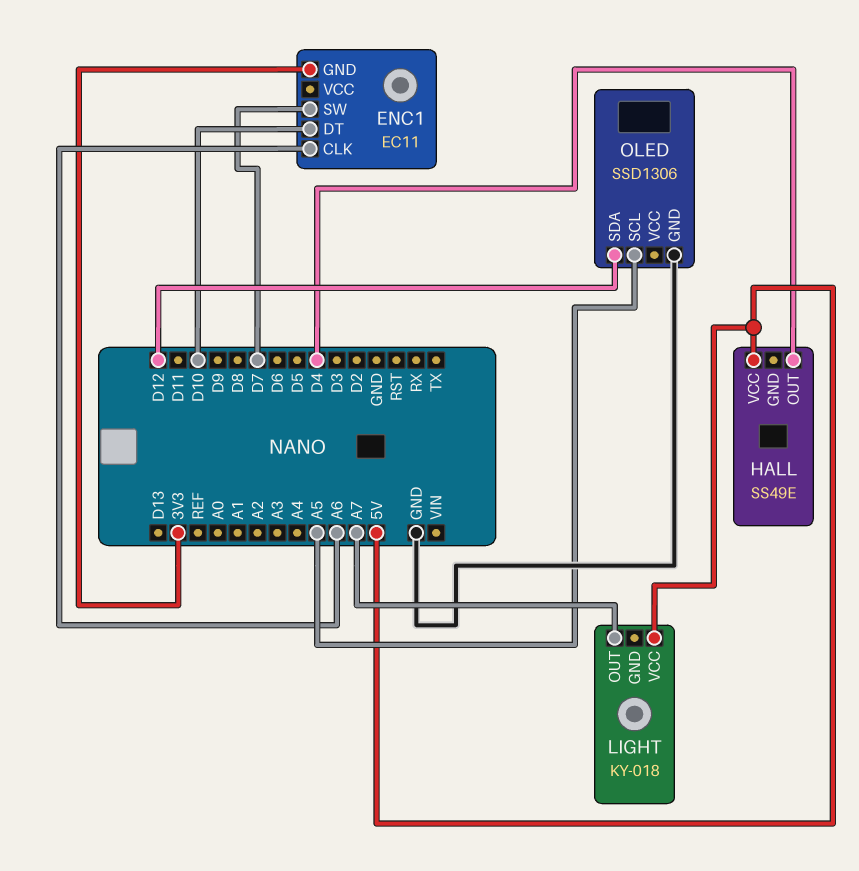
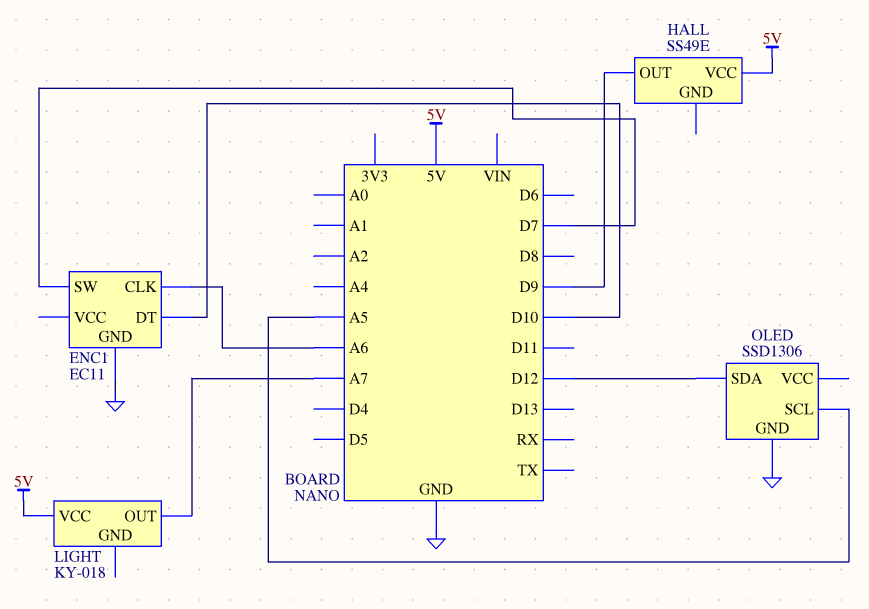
ENC1 pin GND: 3V3 -> GND
HALL pin OUT: D4 -> D9

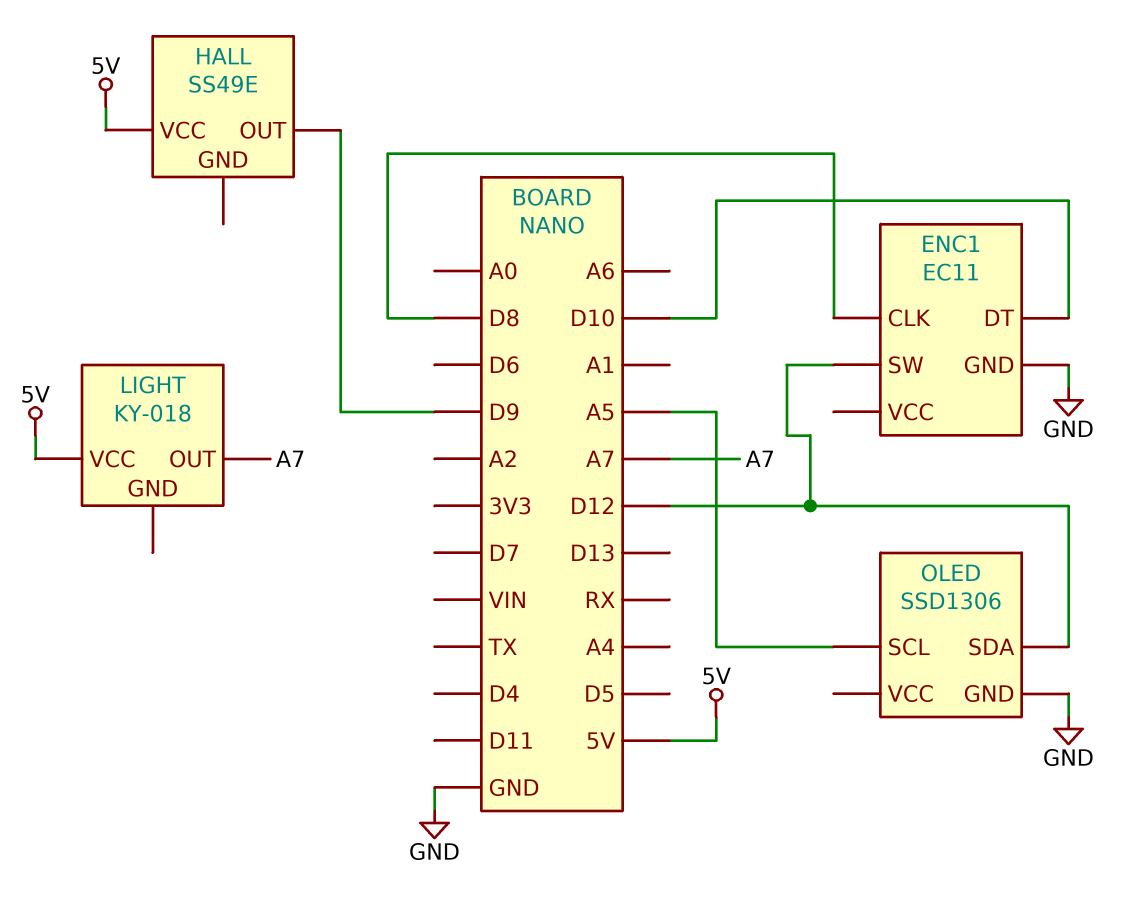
ENC1 pin CLK: A6 -> D8
ENC1 pin SW: D7 -> D12

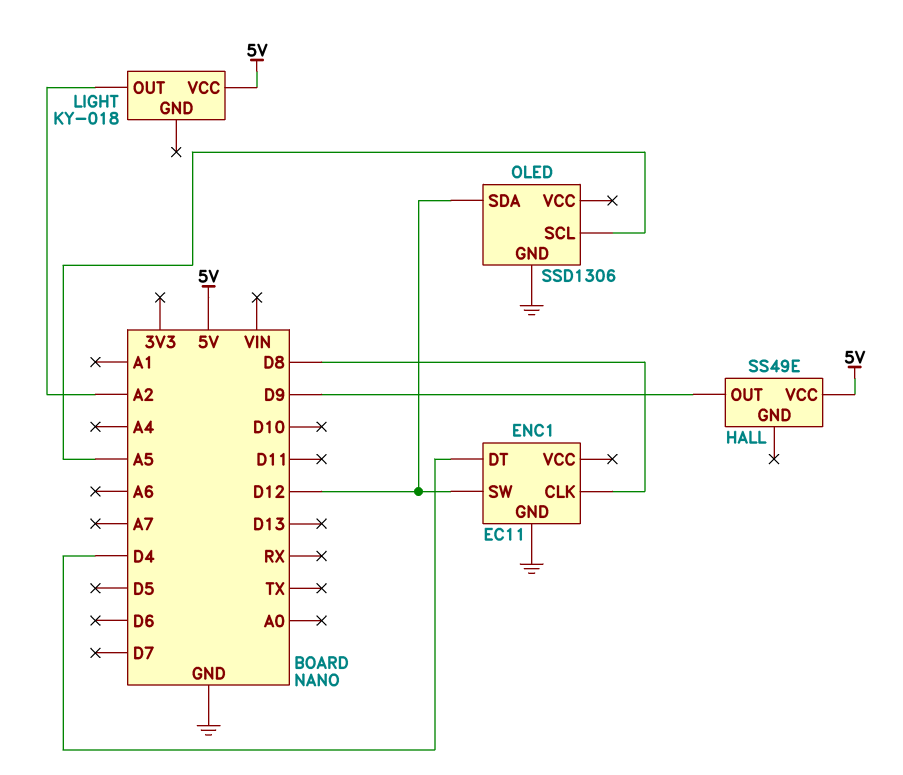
ENC1 pin DT: D10 -> D4
LIGHT pin OUT: A7 -> A2

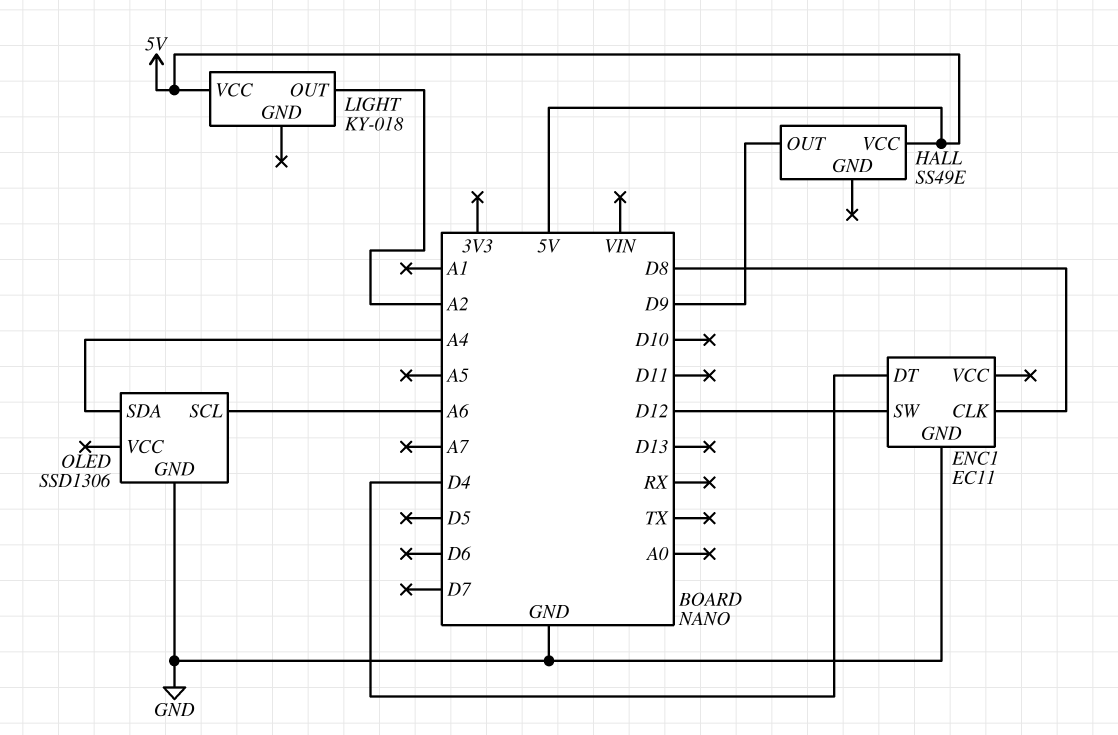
OLED pin SCL: A5 -> A6
OLED pin SDA: D12 -> A4

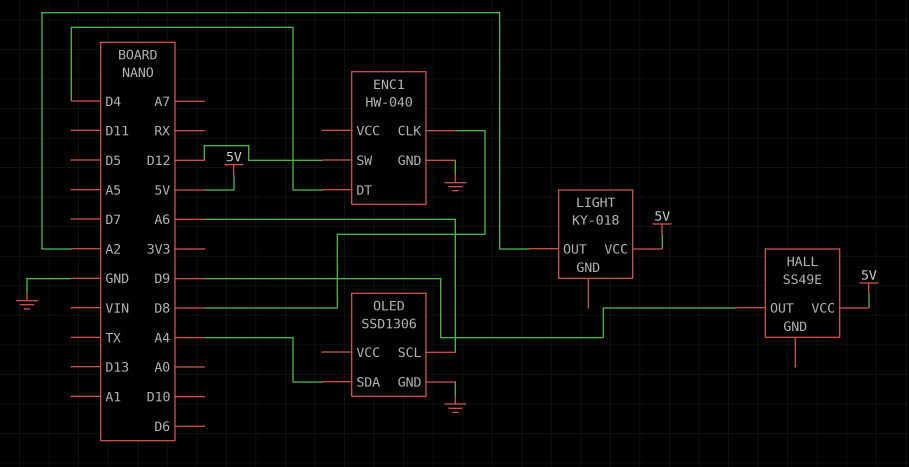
ENC1: EC11 -> HW-040

